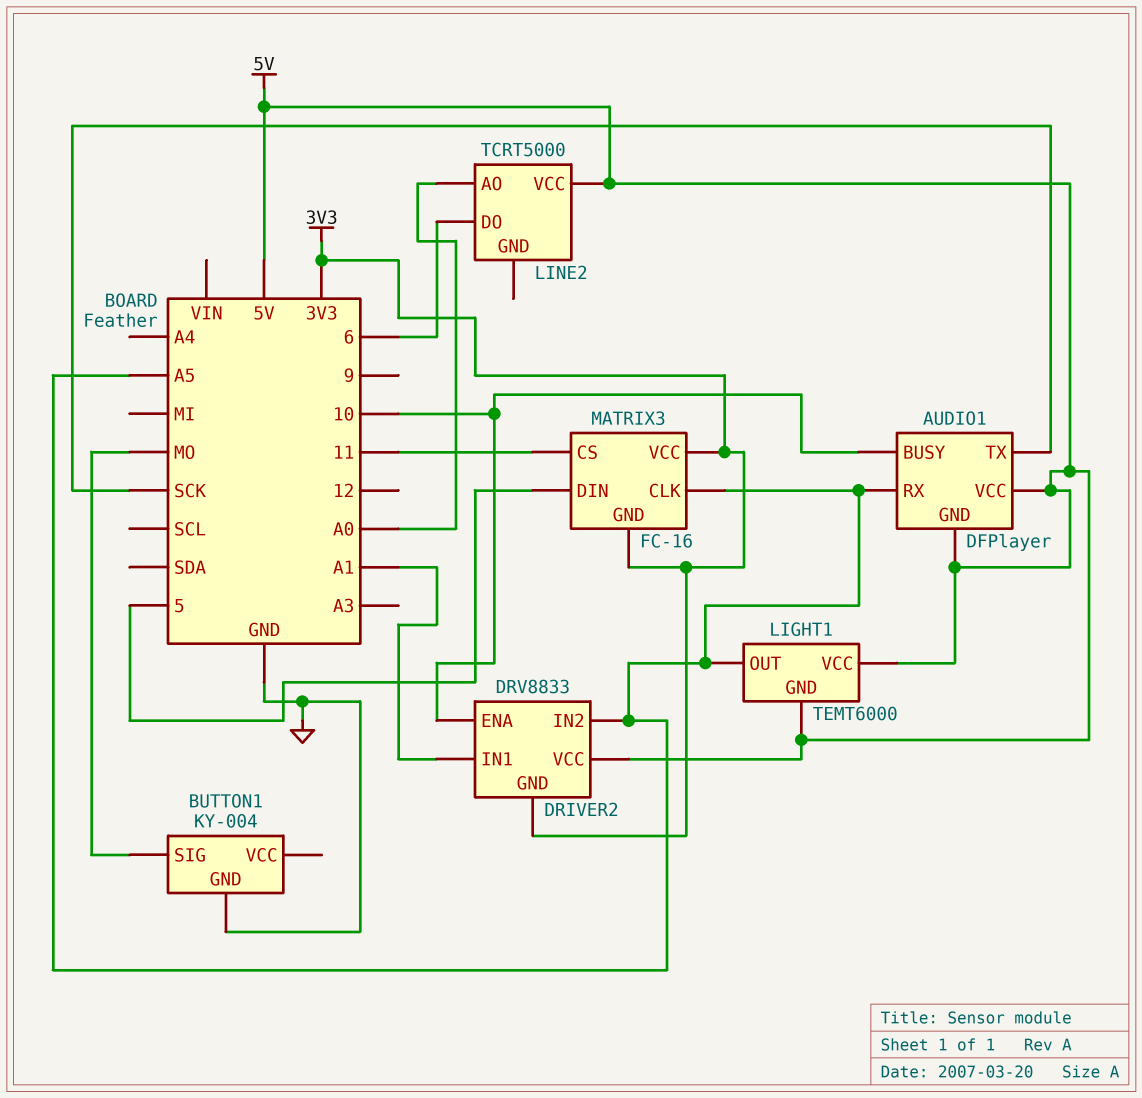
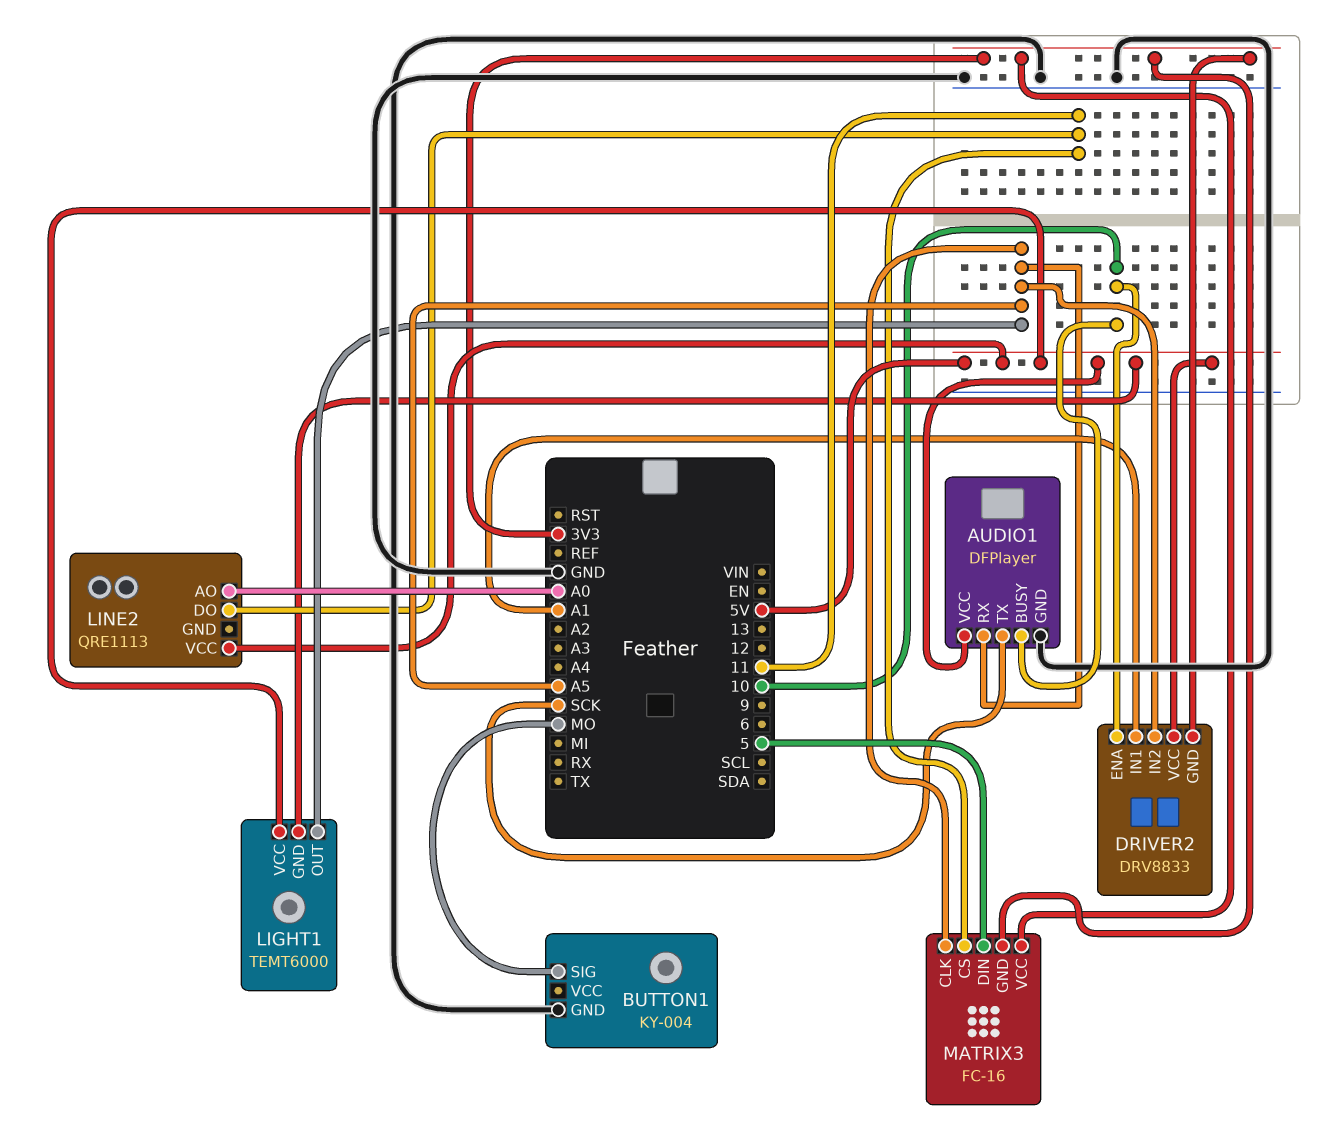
AUDIO1 pin GND: 5V -> GND
LINE2: TCRT5000 -> QRE1113
LINE2 pin DO: 6 -> 11

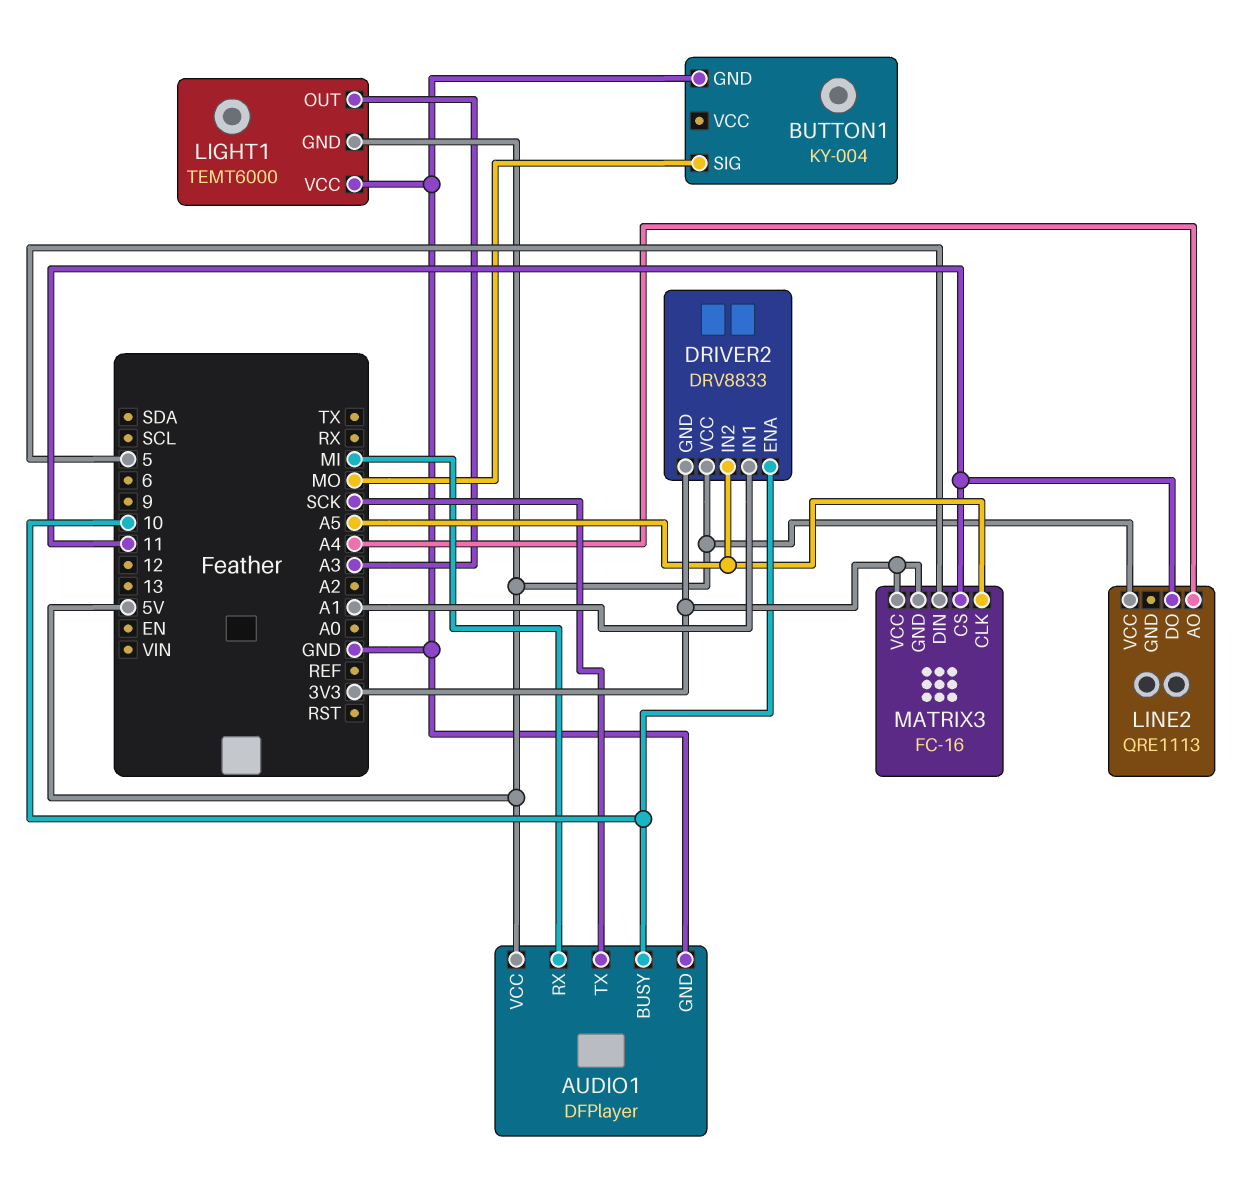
AUDIO1 pin RX: A5 -> MI
LIGHT1 pin OUT: A5 -> A3
LIGHT1 pin VCC: 5V -> GND
LINE2 pin AO: A0 -> A4

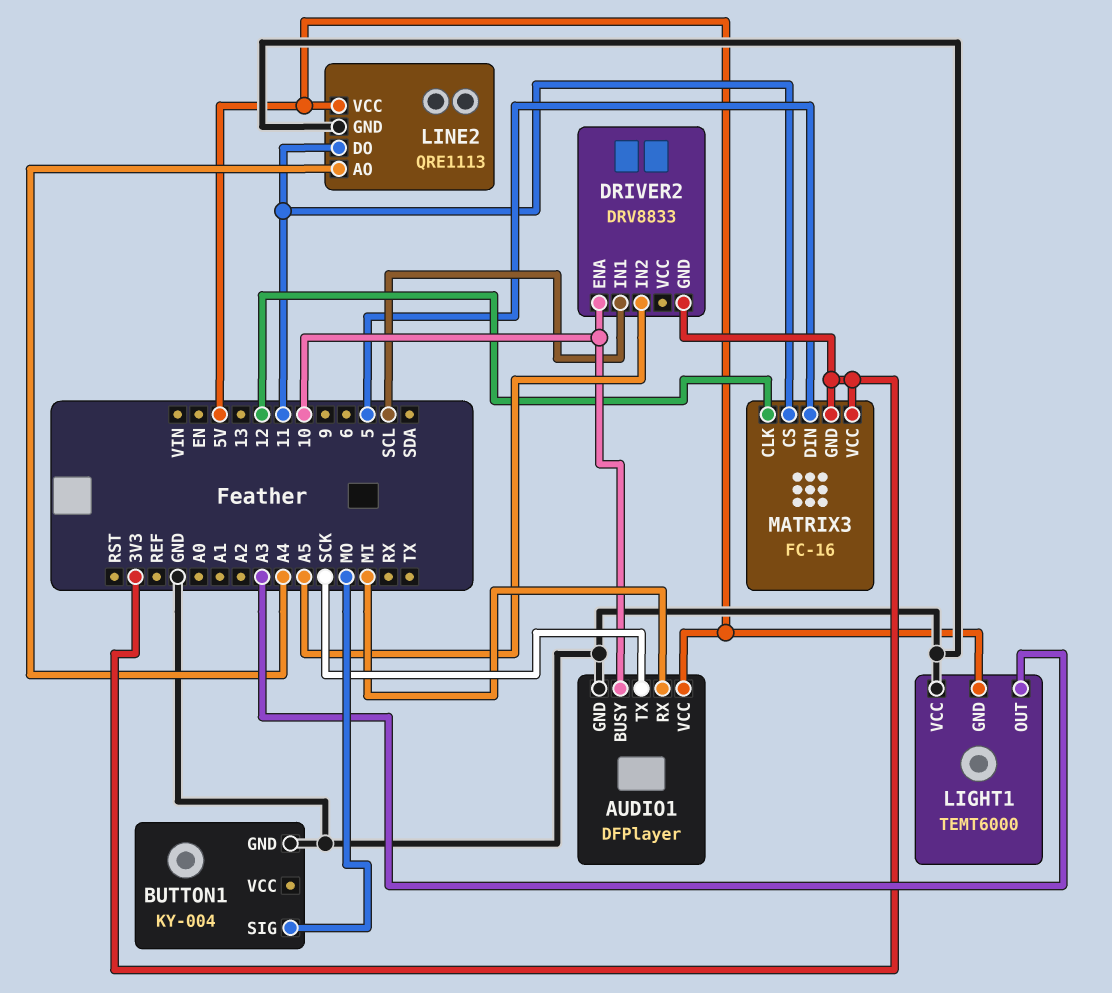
DRIVER2 pin IN1: A1 -> SCL
DRIVER2 pin VCC: 5V -> none
LINE2 pin GND: none -> GND
MATRIX3 pin CLK: A5 -> 12

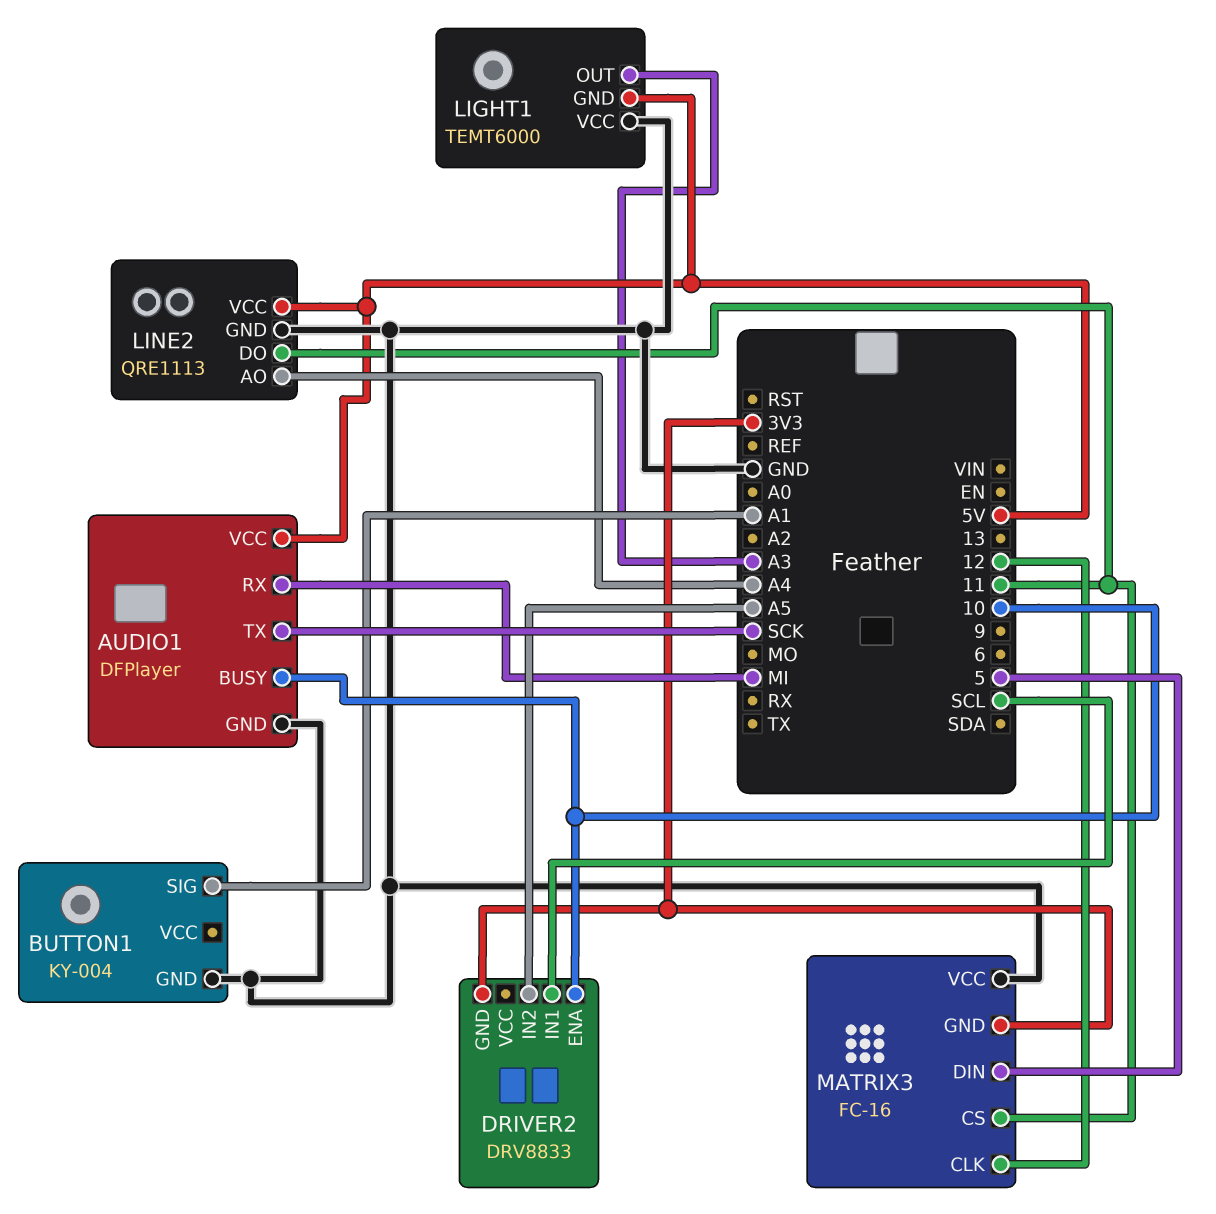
BUTTON1 pin SIG: MO -> A1
MATRIX3 pin VCC: 3V3 -> GND

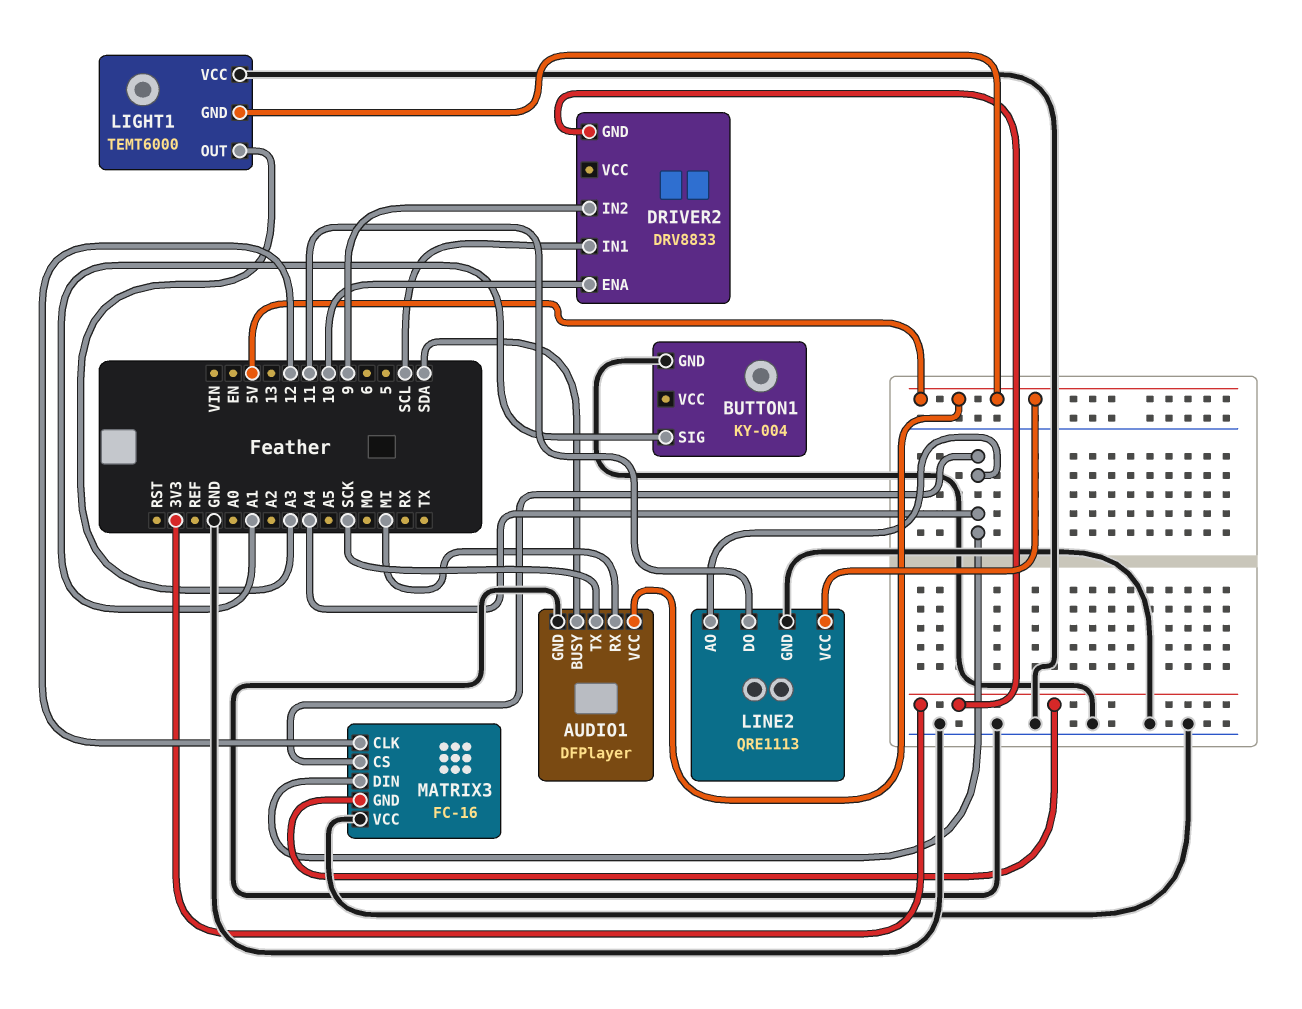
AUDIO1 pin BUSY: 10 -> SDA
DRIVER2 pin IN2: A5 -> 9
MATRIX3 pin CS: 11 -> A4
MATRIX3 pin DIN: 5 -> A4

